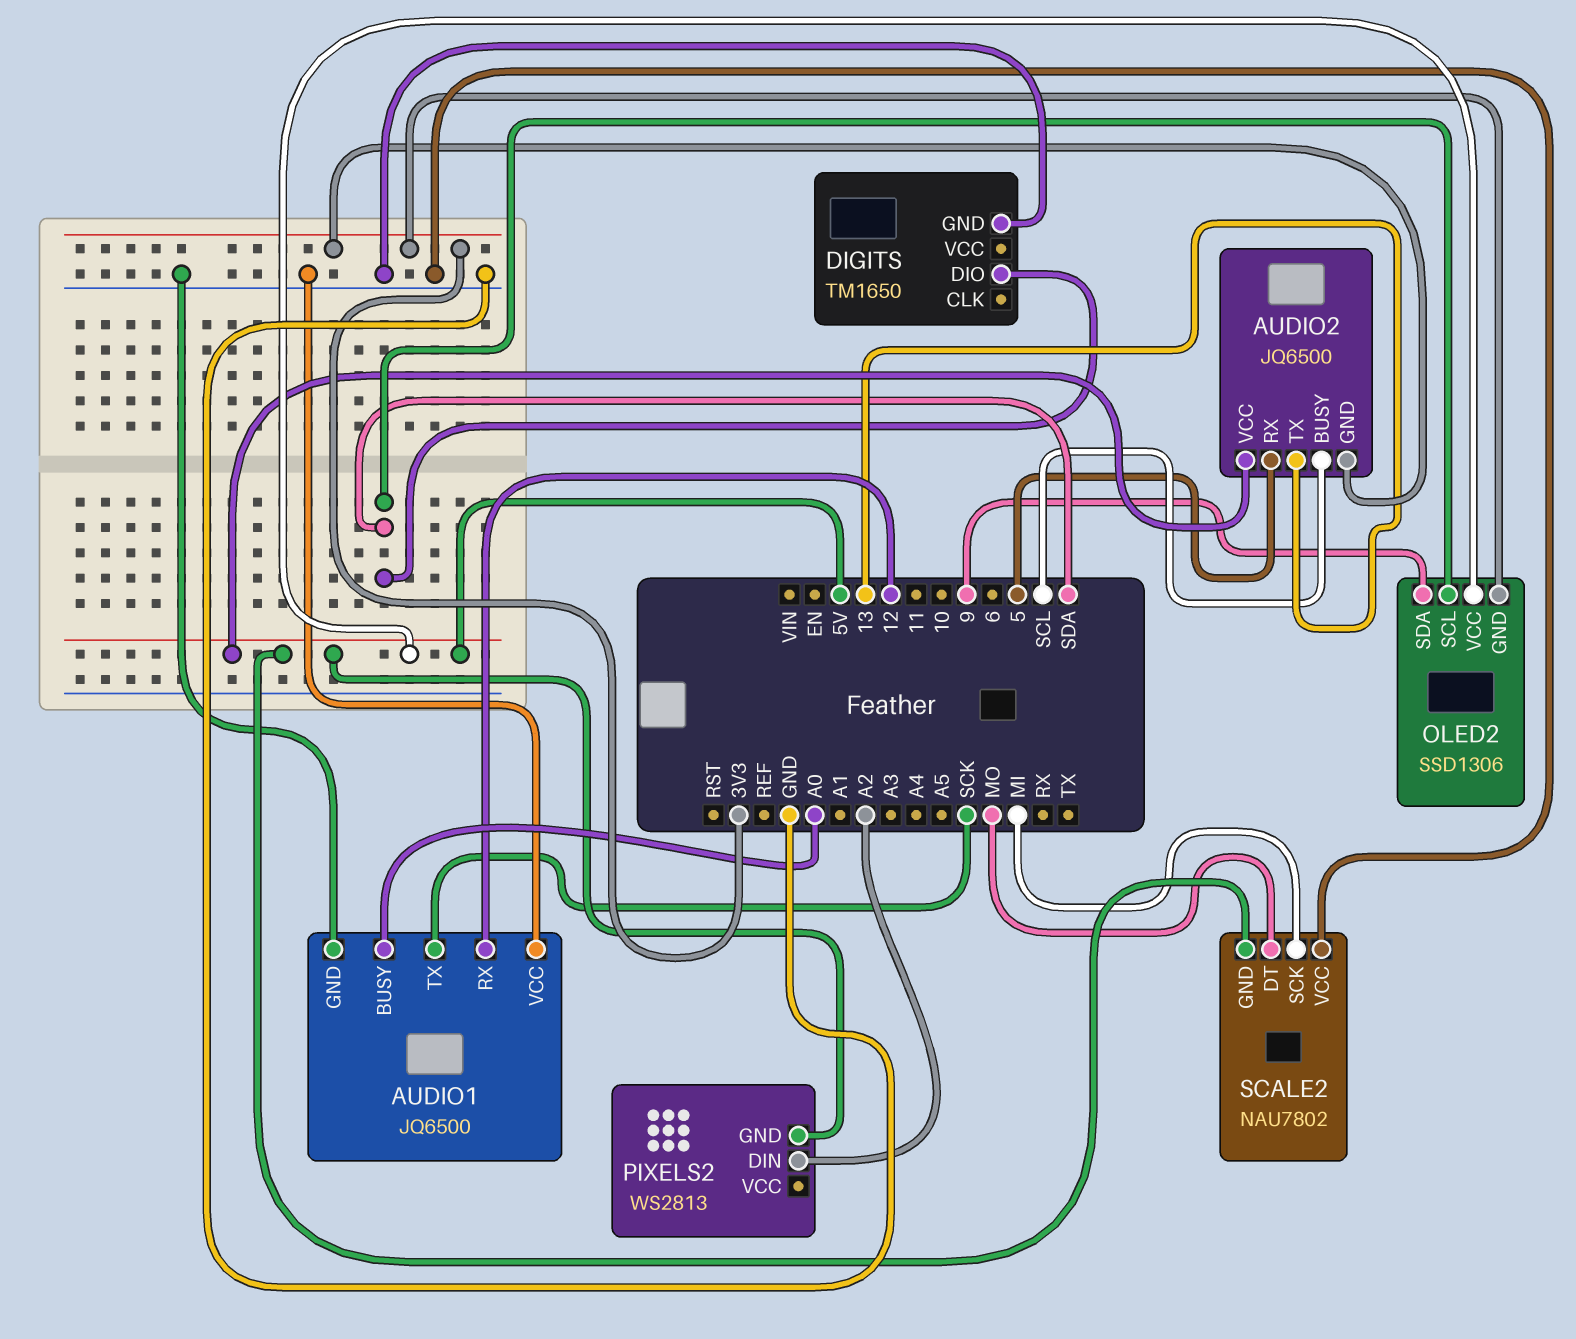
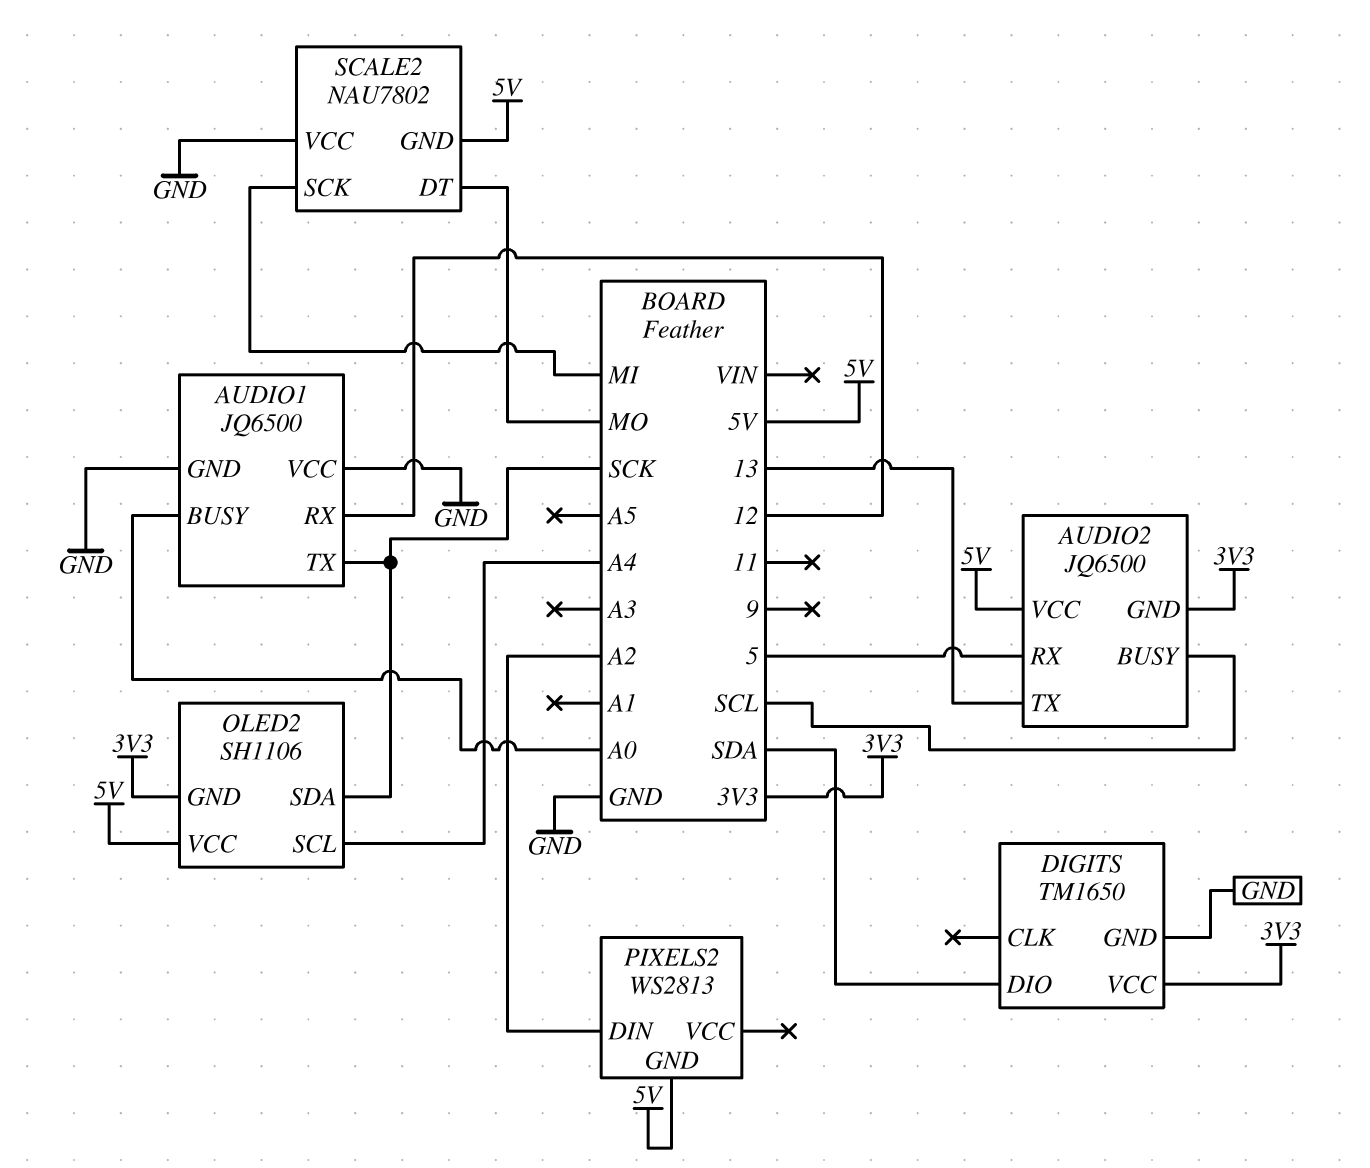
DIGITS pin VCC: none -> 3V3
OLED2: SSD1306 -> SH1106
OLED2 pin SCL: SDA -> A4
OLED2 pin SDA: 9 -> SCK

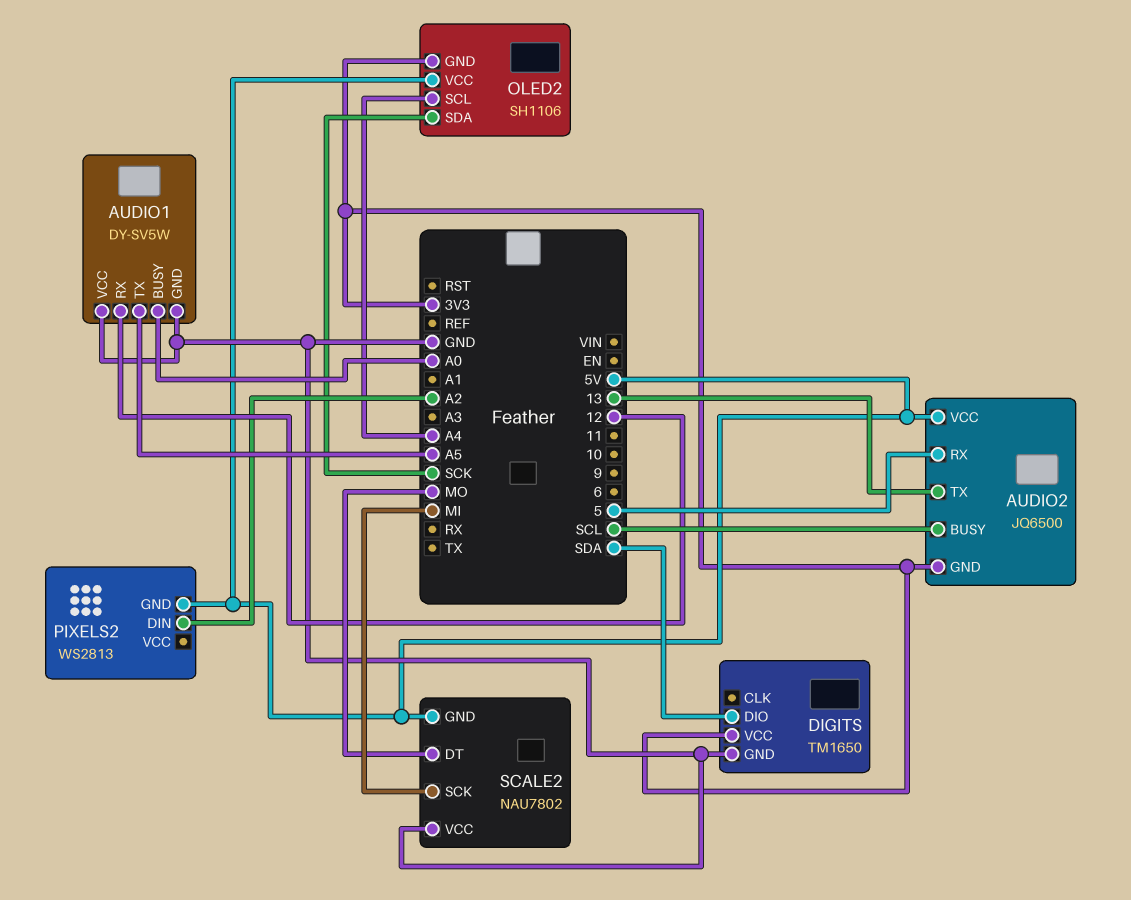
AUDIO1: JQ6500 -> DY-SV5W
AUDIO1 pin TX: SCK -> A5

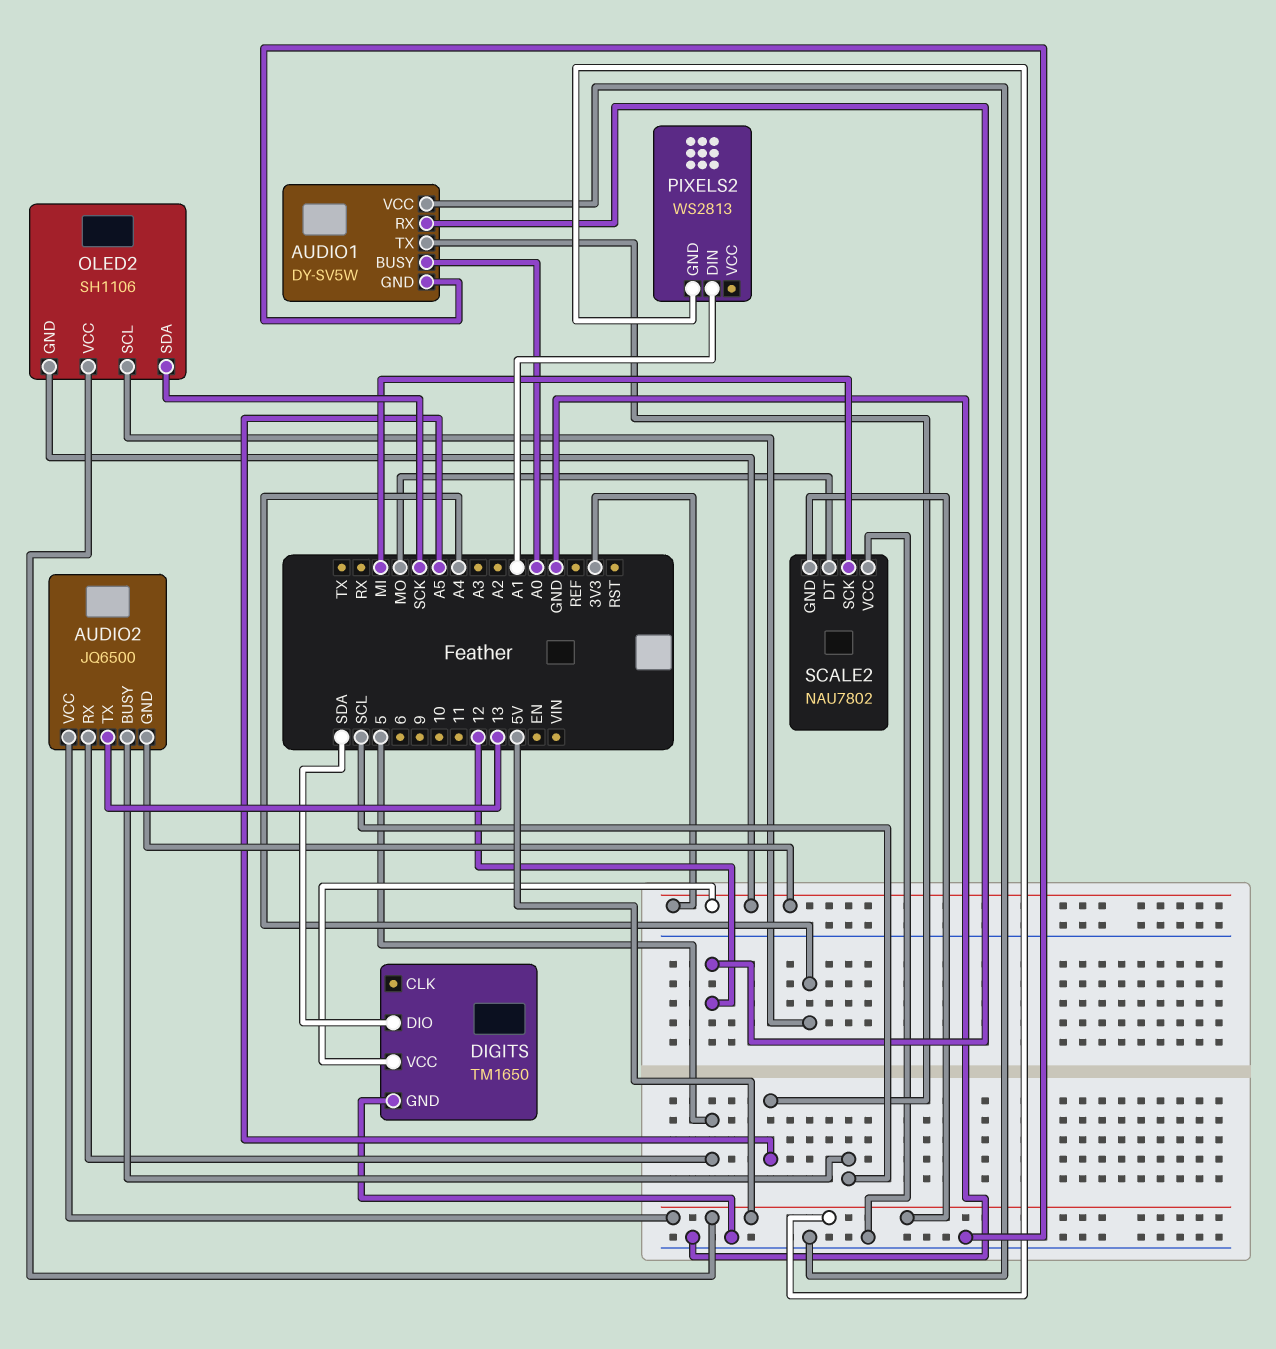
PIXELS2 pin DIN: A2 -> A1

